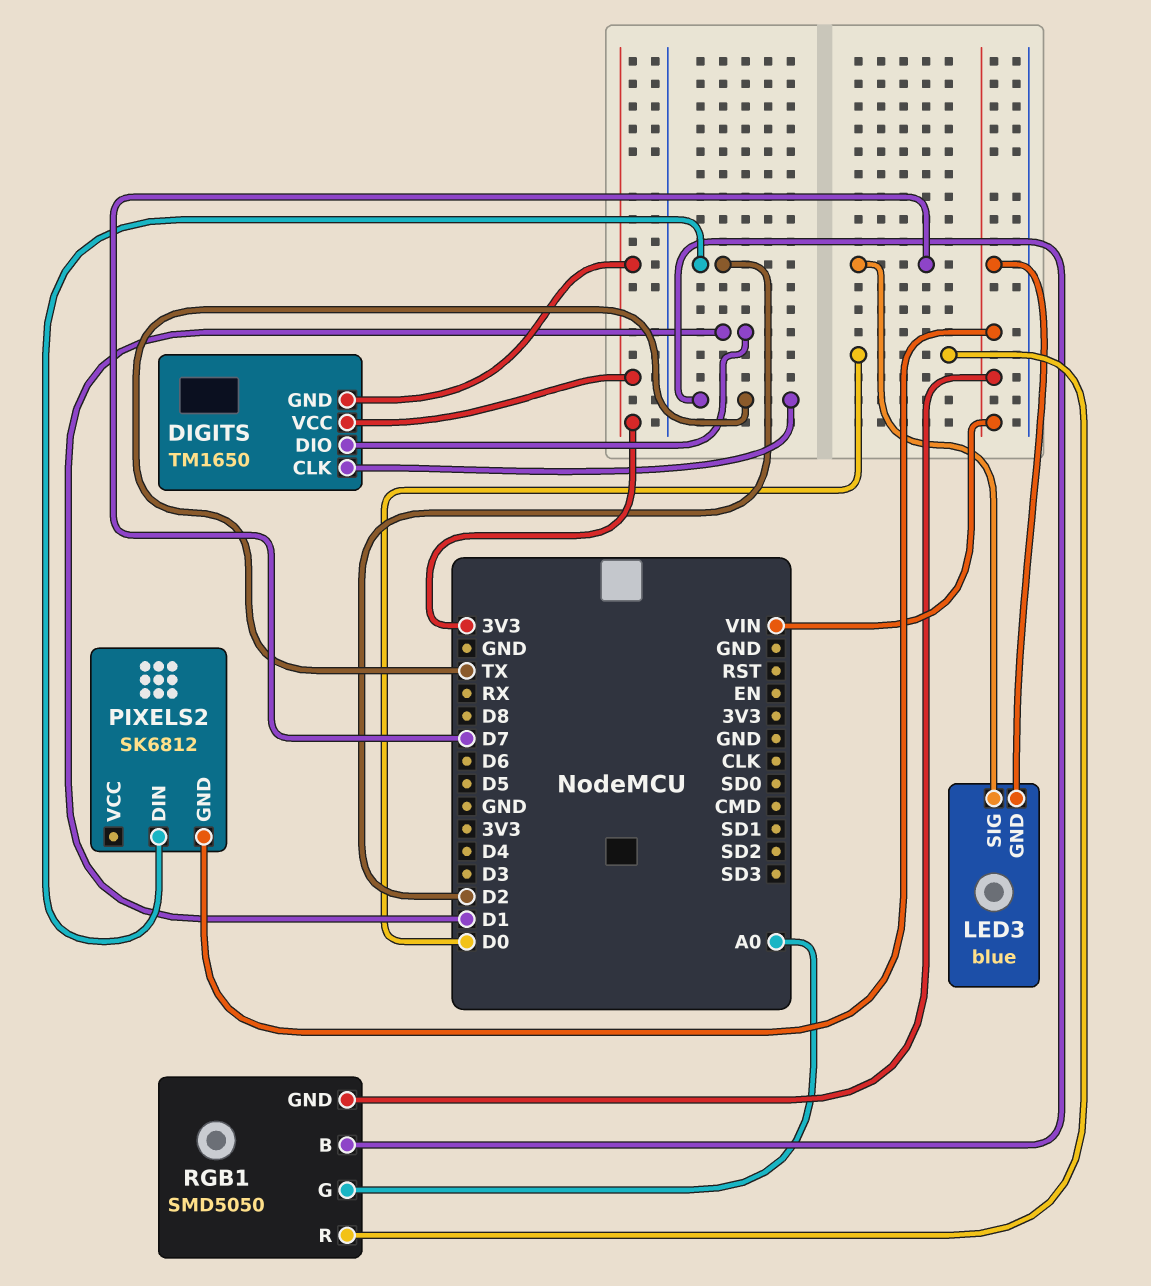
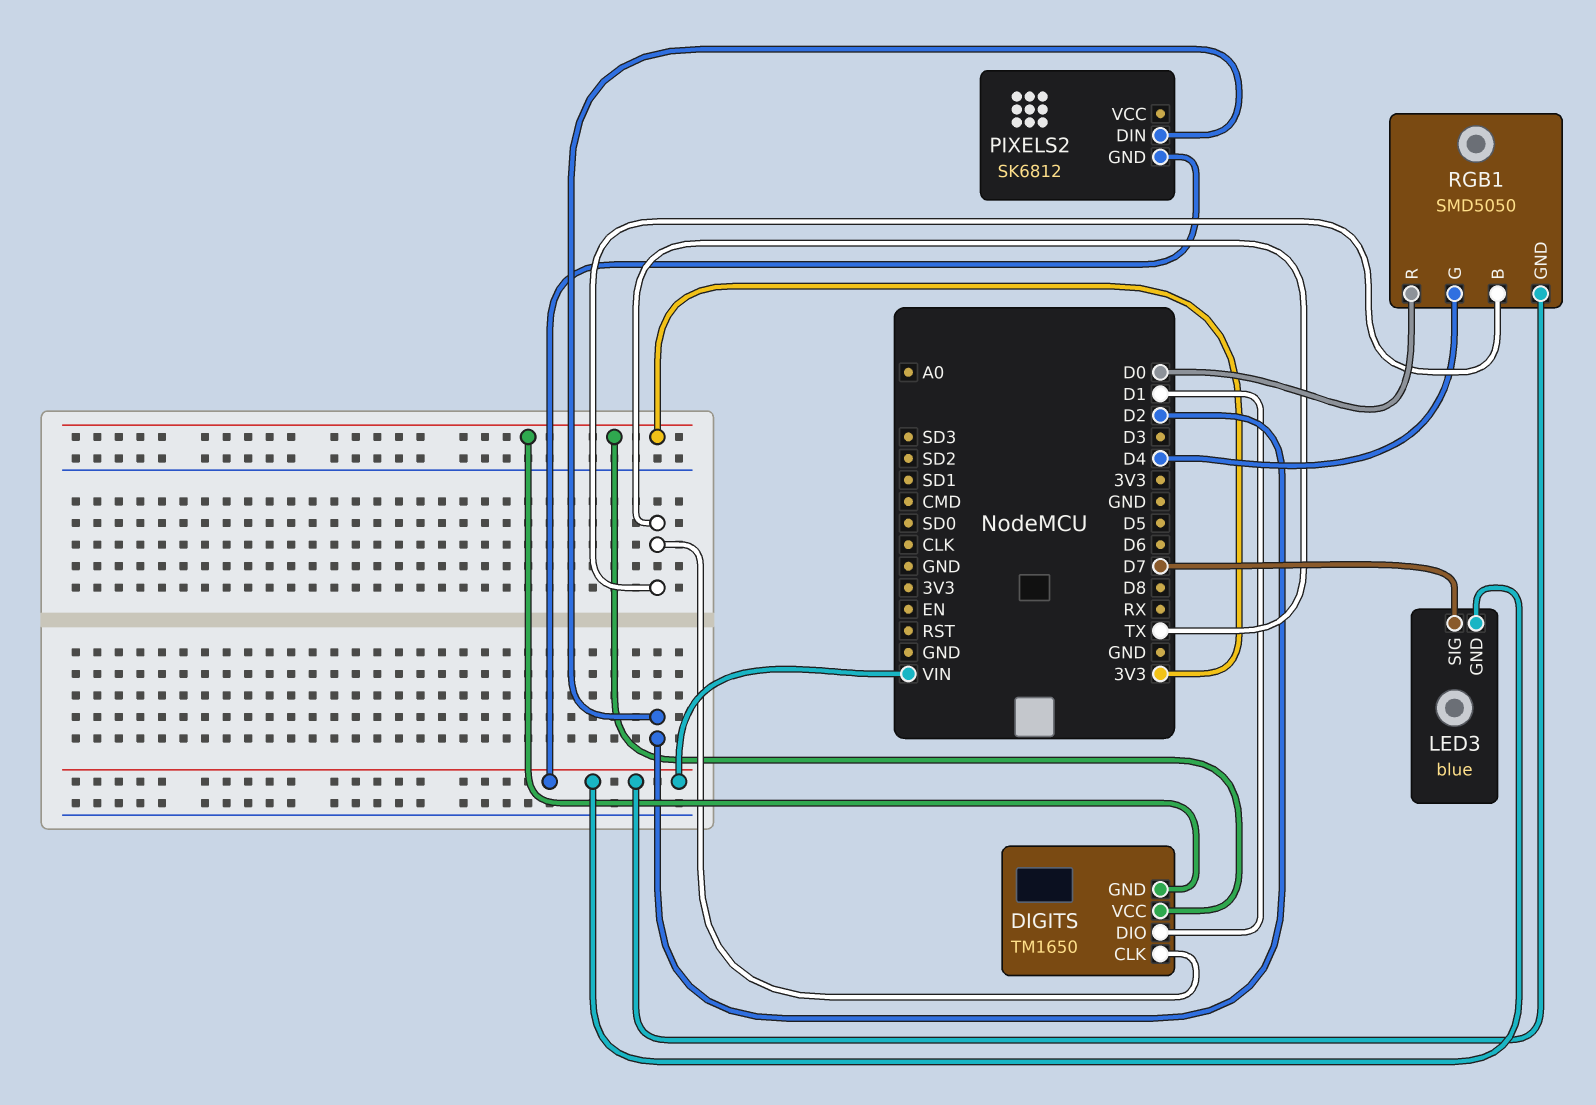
RGB1 pin G: A0 -> D4

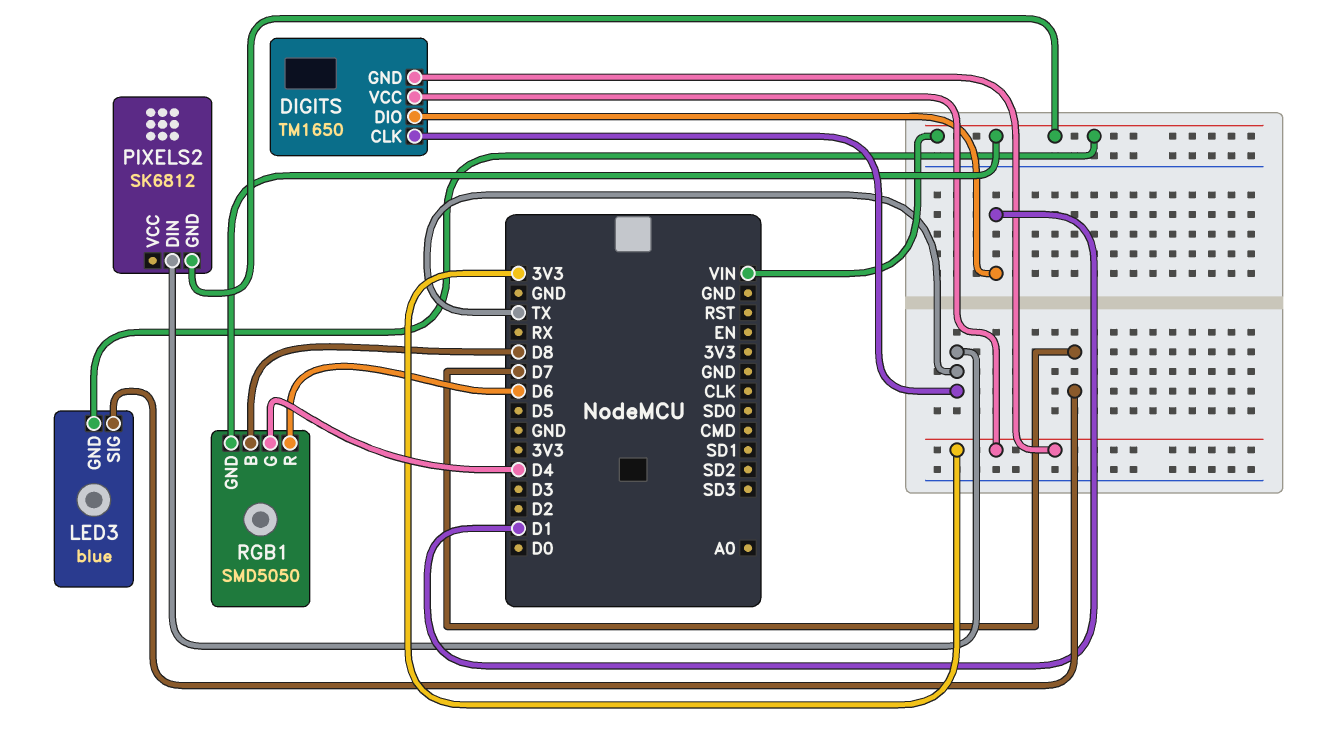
PIXELS2 pin DIN: D2 -> TX
RGB1 pin B: TX -> D8
RGB1 pin R: D0 -> D6

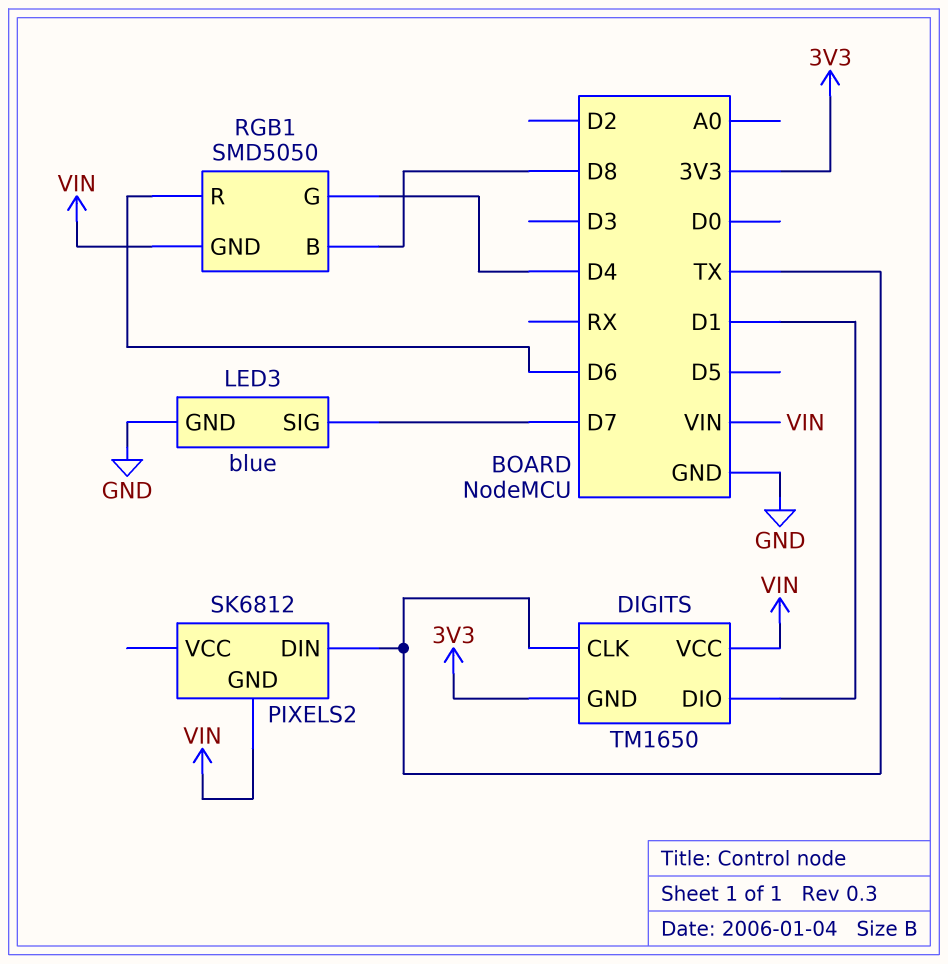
DIGITS pin VCC: 3V3 -> VIN
LED3 pin GND: VIN -> GND

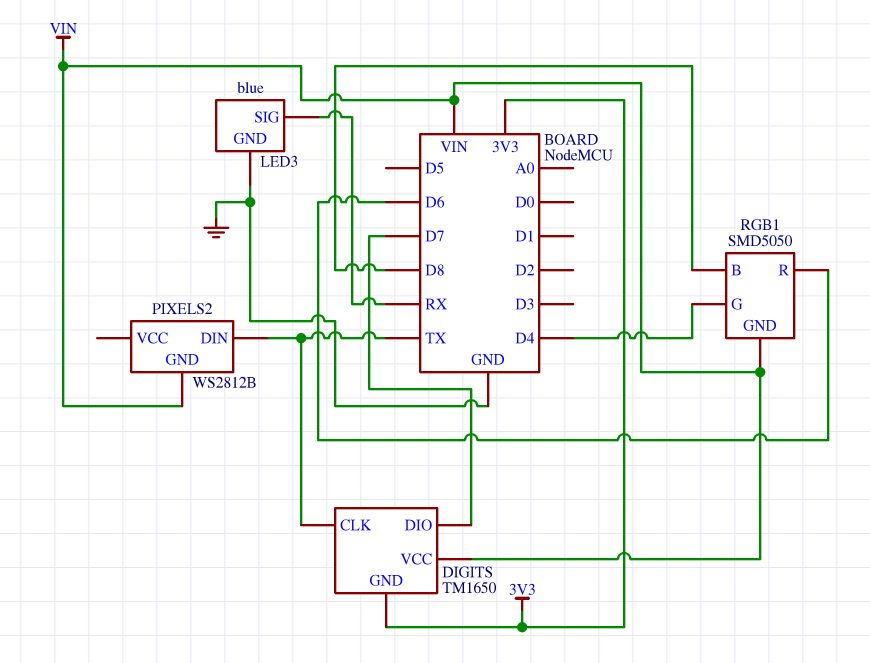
DIGITS pin DIO: D1 -> D7
LED3 pin SIG: D7 -> RX
PIXELS2: SK6812 -> WS2812B

